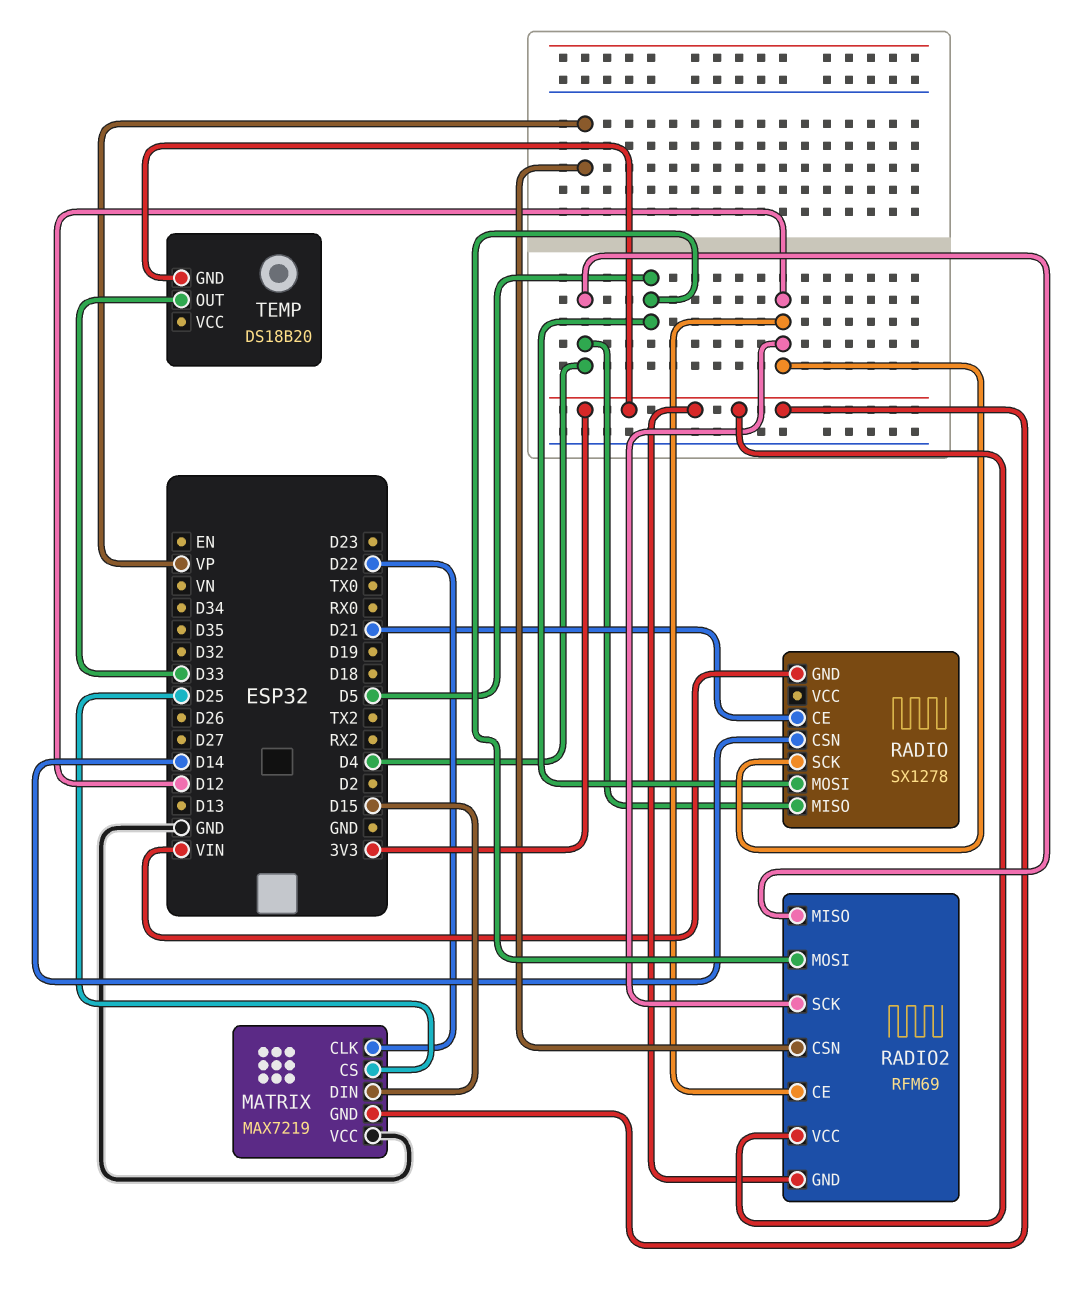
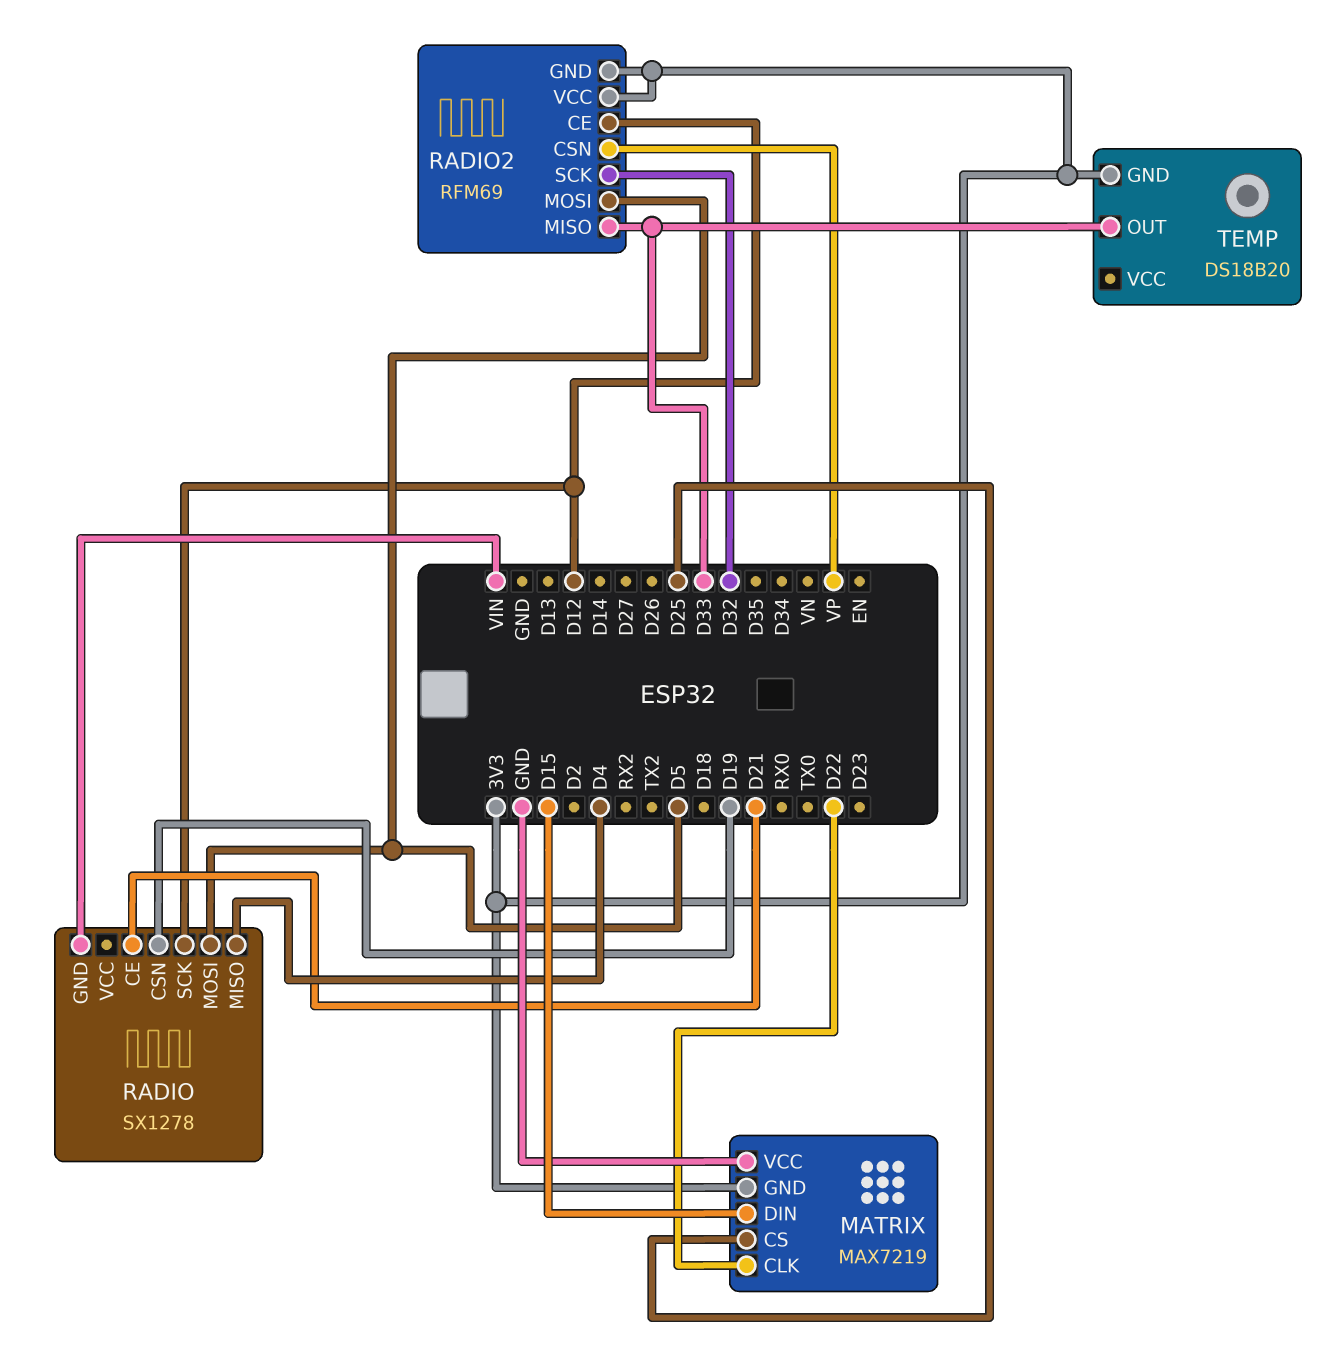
RADIO pin CSN: D14 -> D19
RADIO2 pin MISO: D4 -> D33
RADIO2 pin SCK: D12 -> D32

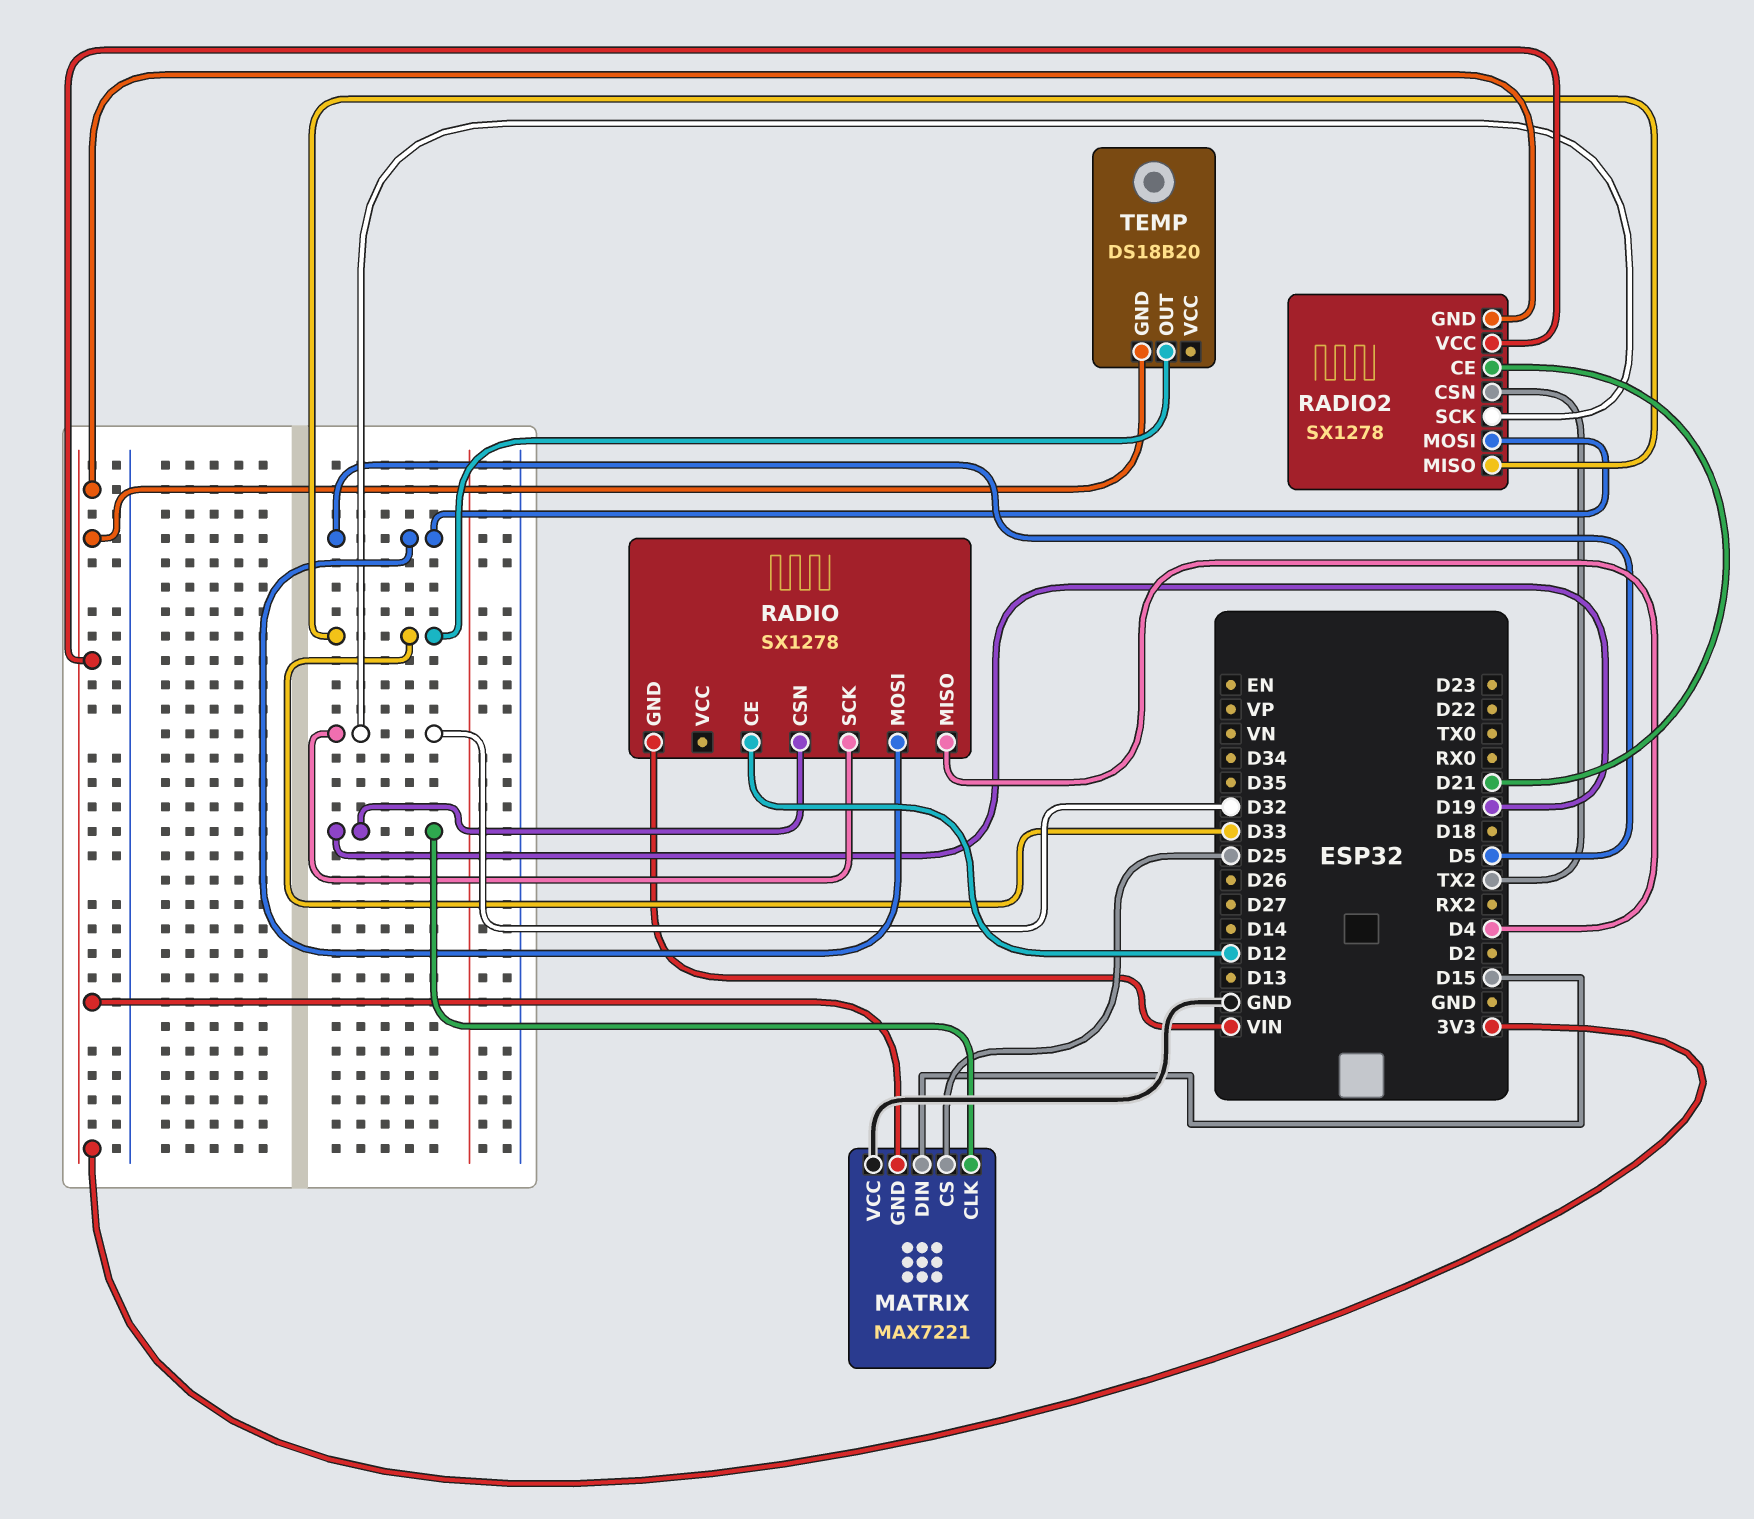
MATRIX: MAX7219 -> MAX7221
MATRIX pin CLK: D22 -> D19
RADIO pin CE: D21 -> D12
RADIO pin SCK: D12 -> D32
RADIO2: RFM69 -> SX1278
RADIO2 pin CE: D12 -> D21
RADIO2 pin CSN: VP -> TX2

